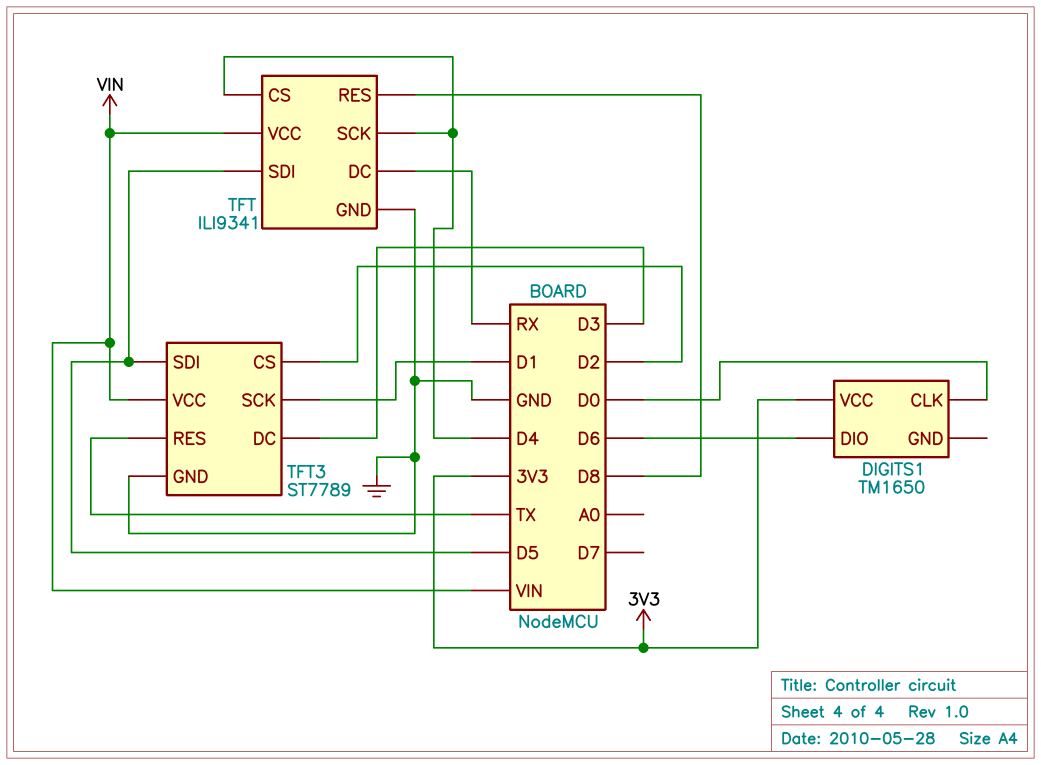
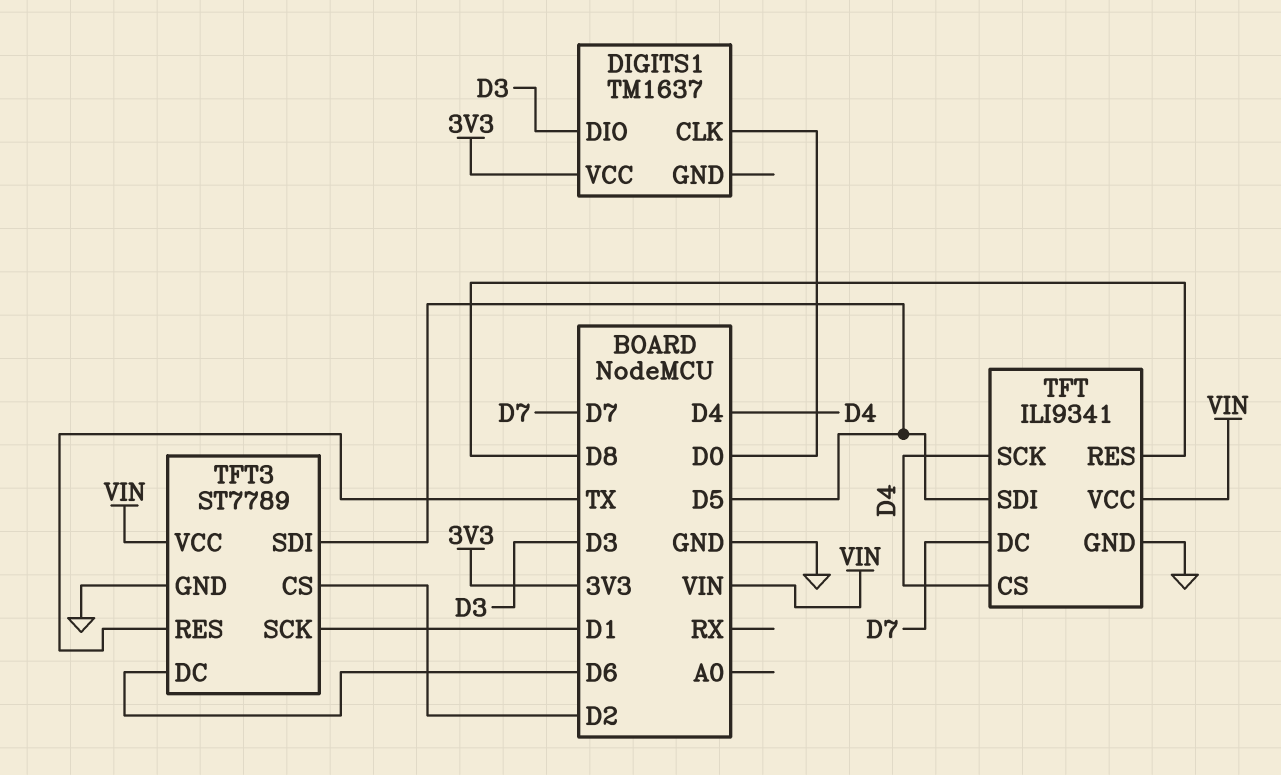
DIGITS1: TM1650 -> TM1637
DIGITS1 pin DIO: D6 -> D3
TFT pin DC: RX -> D7
TFT3 pin DC: D3 -> D6

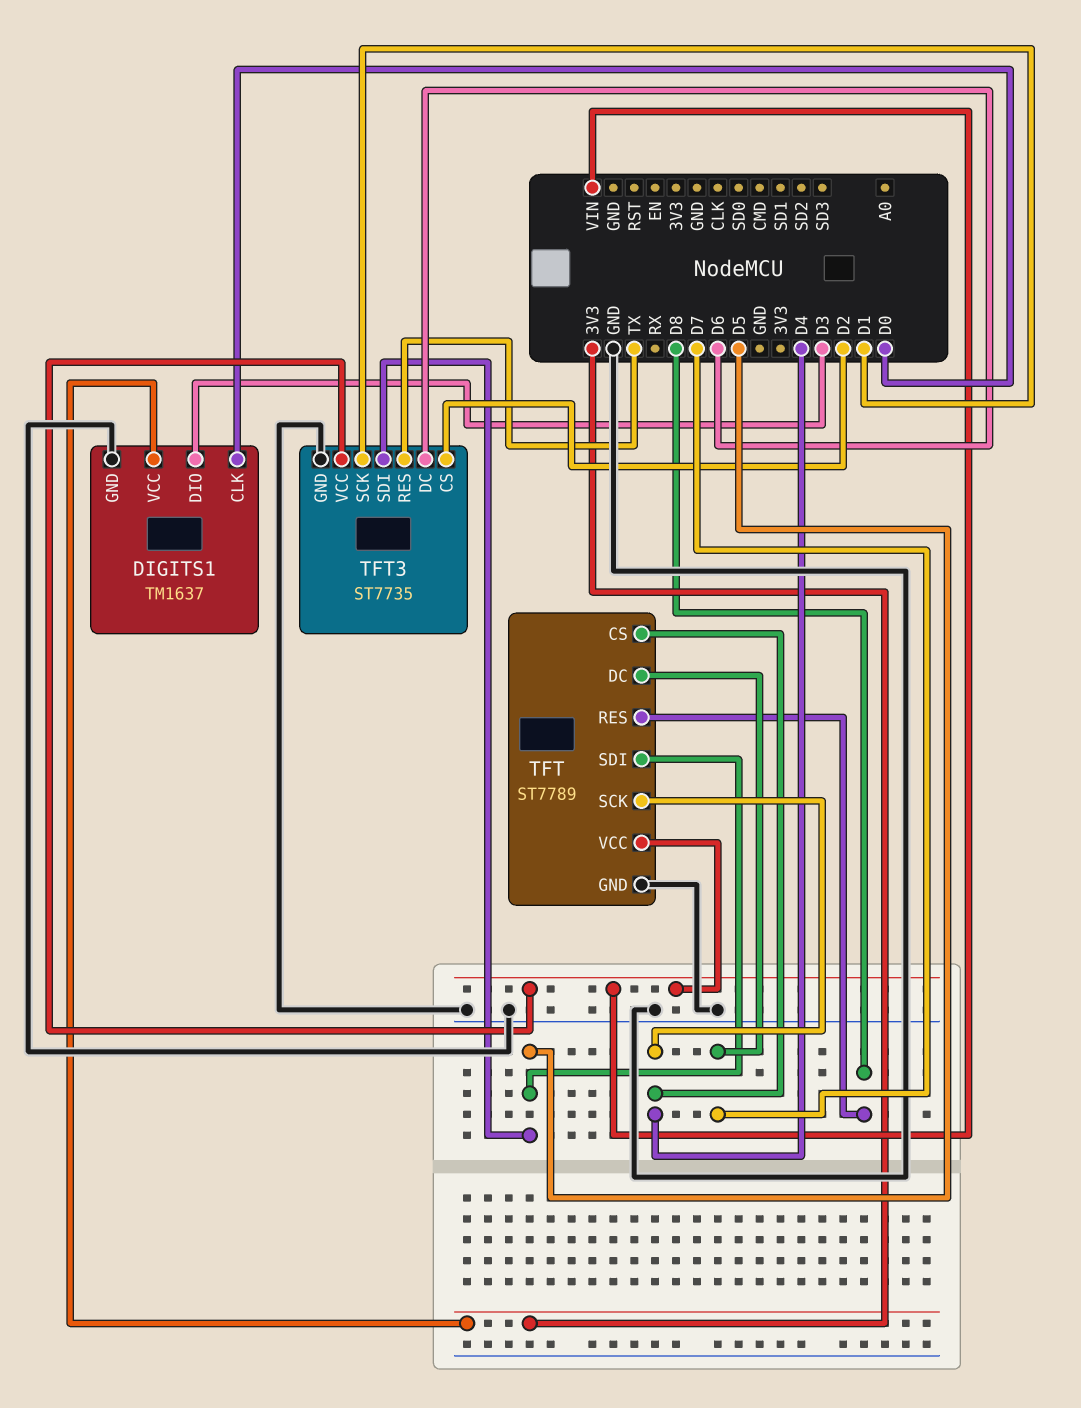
DIGITS1 pin GND: none -> GND
TFT: ILI9341 -> ST7789
TFT3: ST7789 -> ST7735

